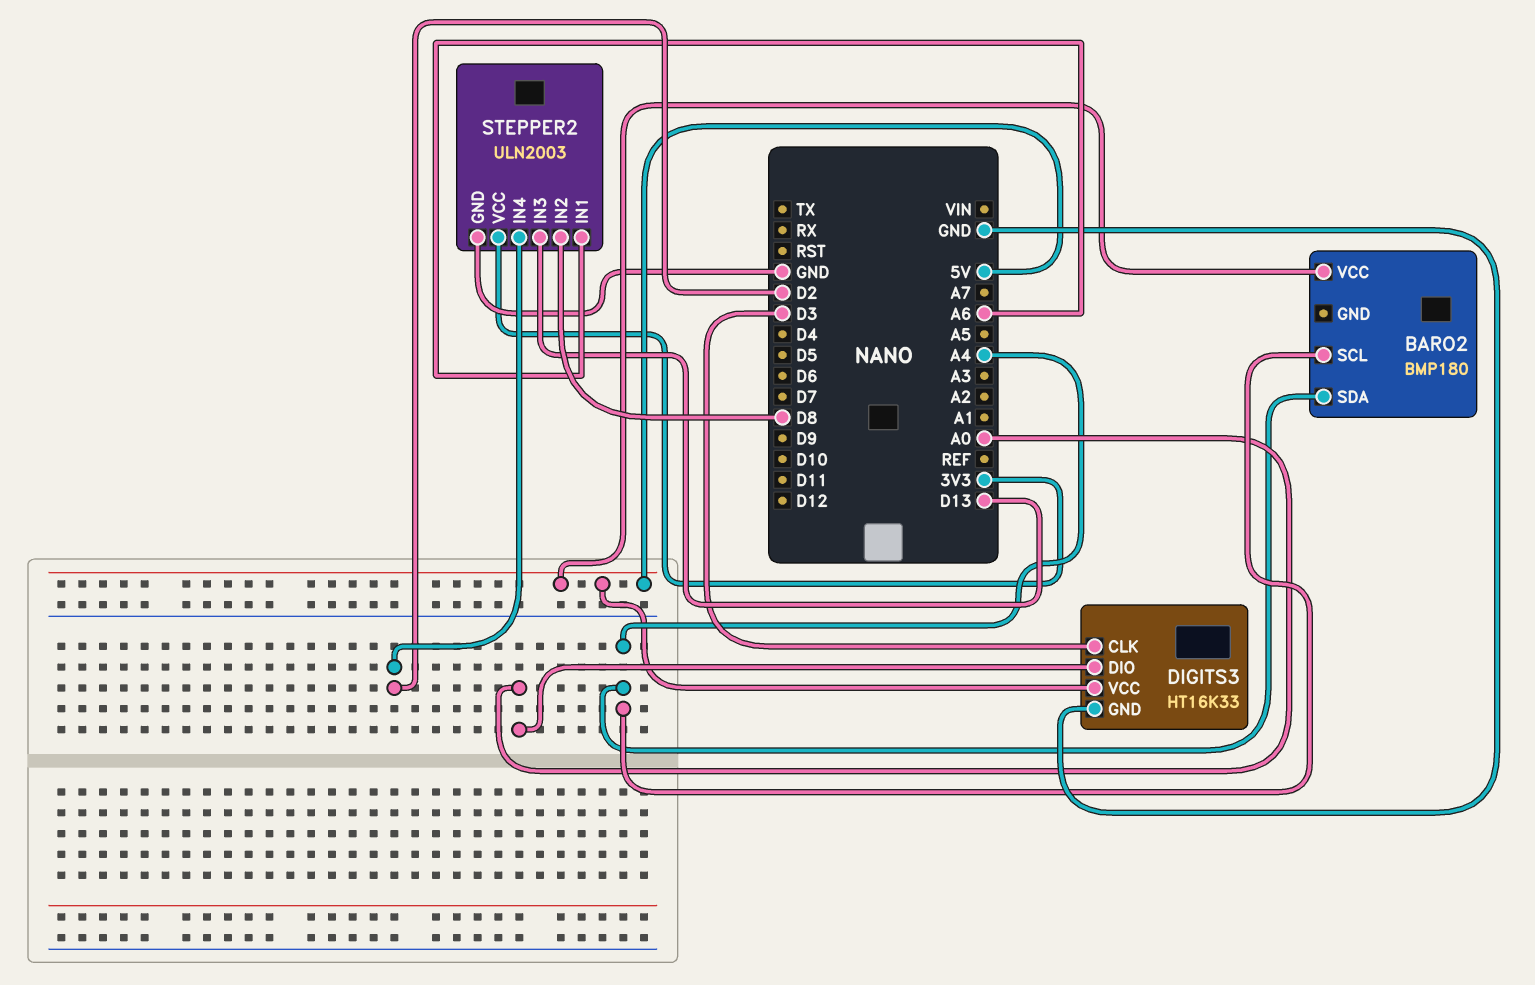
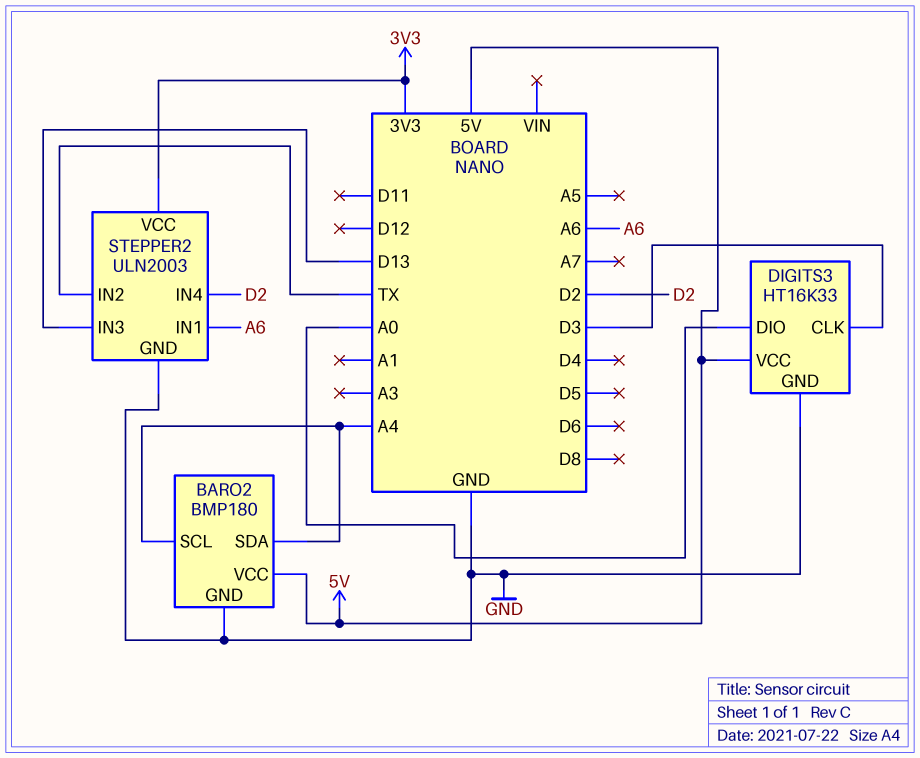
BARO2 pin GND: none -> GND
STEPPER2 pin IN2: D8 -> TX

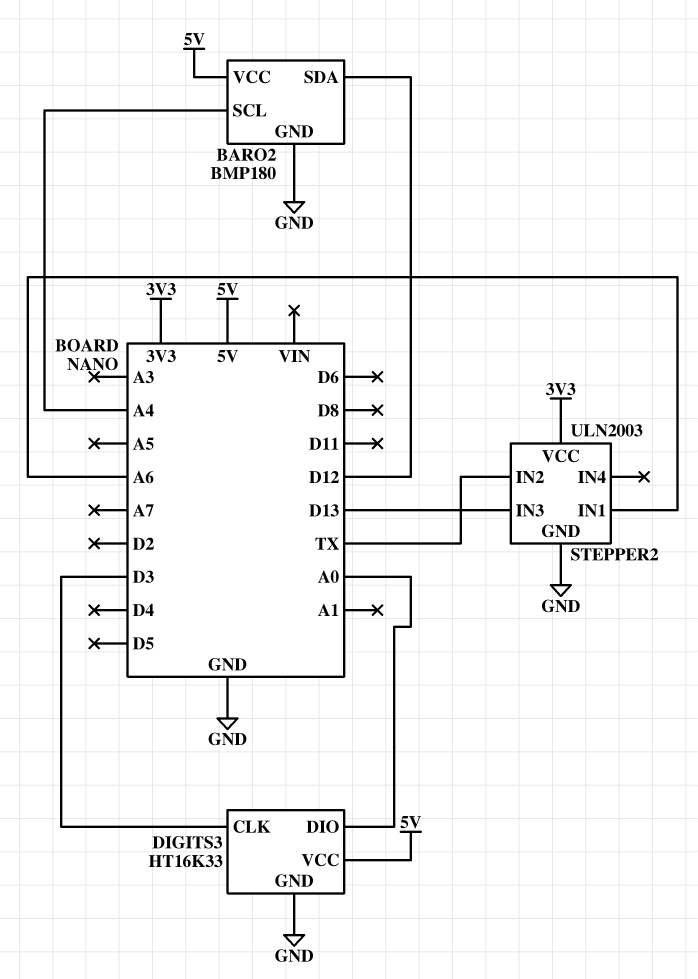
BARO2 pin SDA: A4 -> D12
STEPPER2 pin IN4: D2 -> none

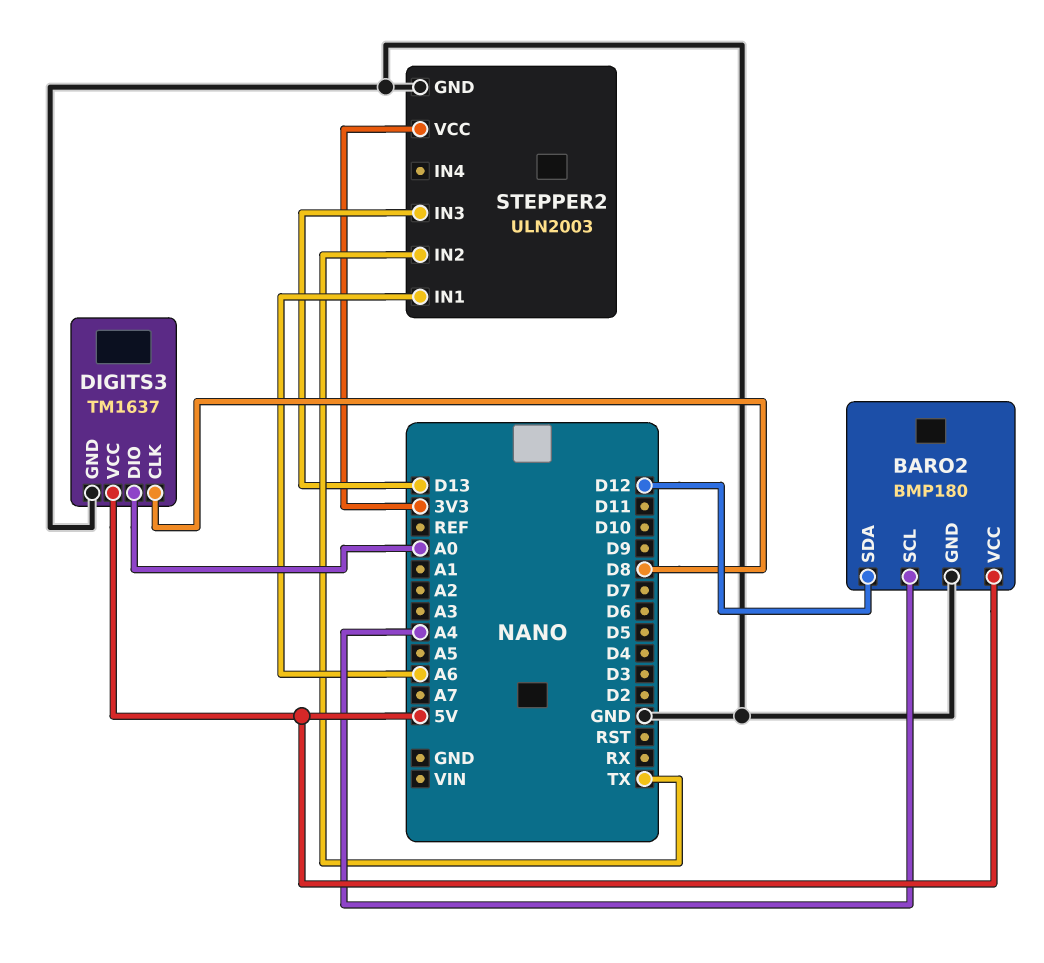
DIGITS3: HT16K33 -> TM1637
DIGITS3 pin CLK: D3 -> D8

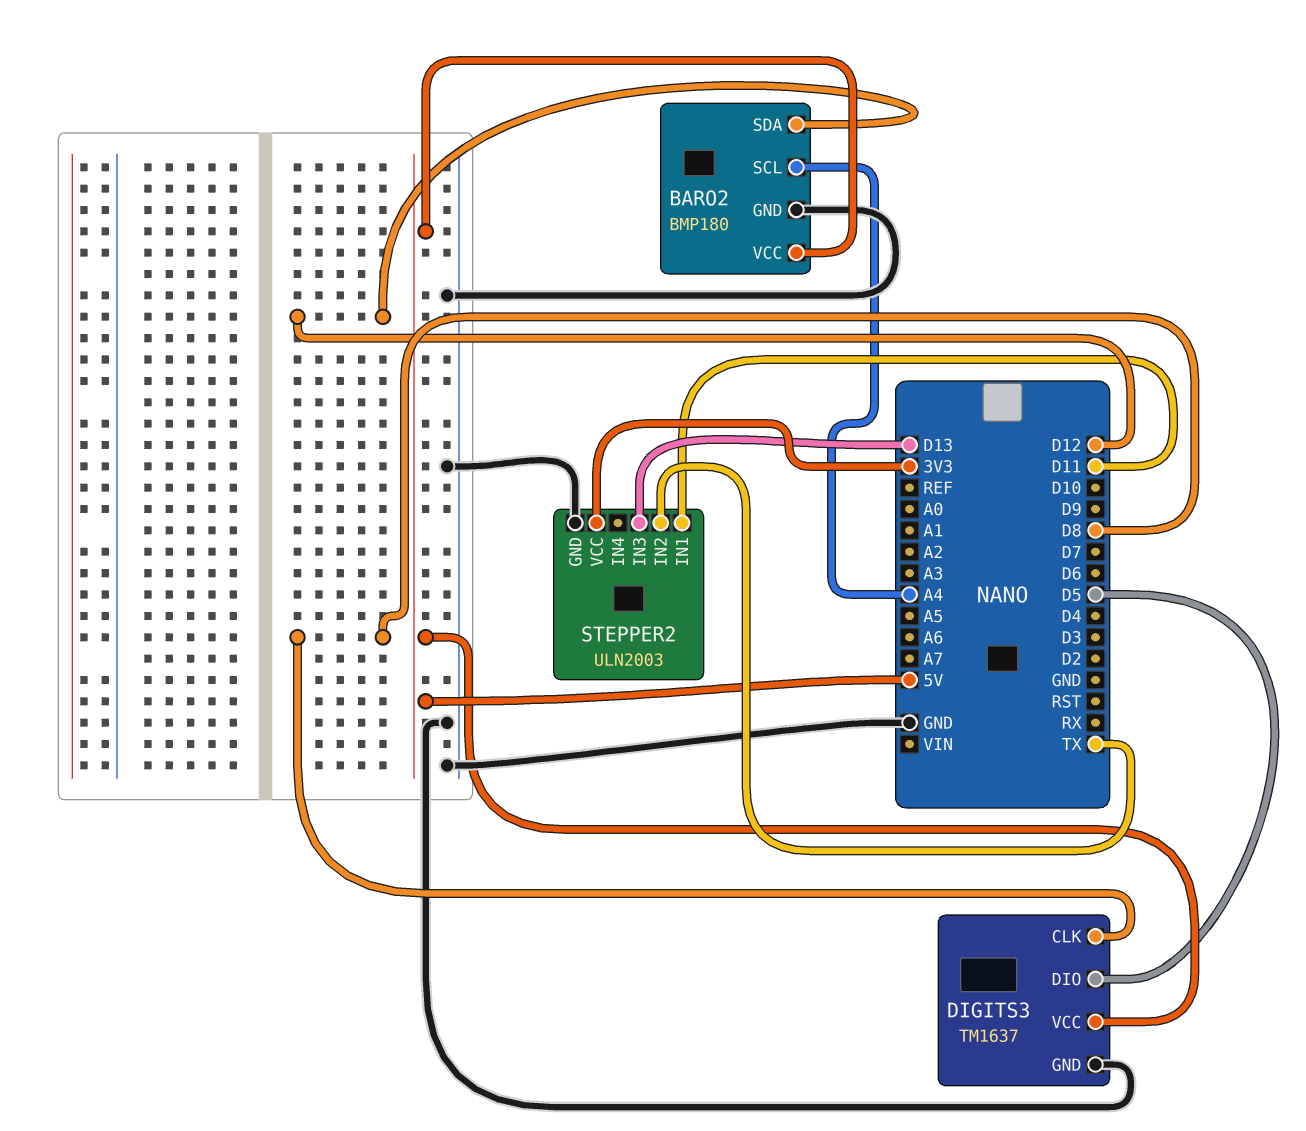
DIGITS3 pin DIO: A0 -> D5
STEPPER2 pin IN1: A6 -> D11

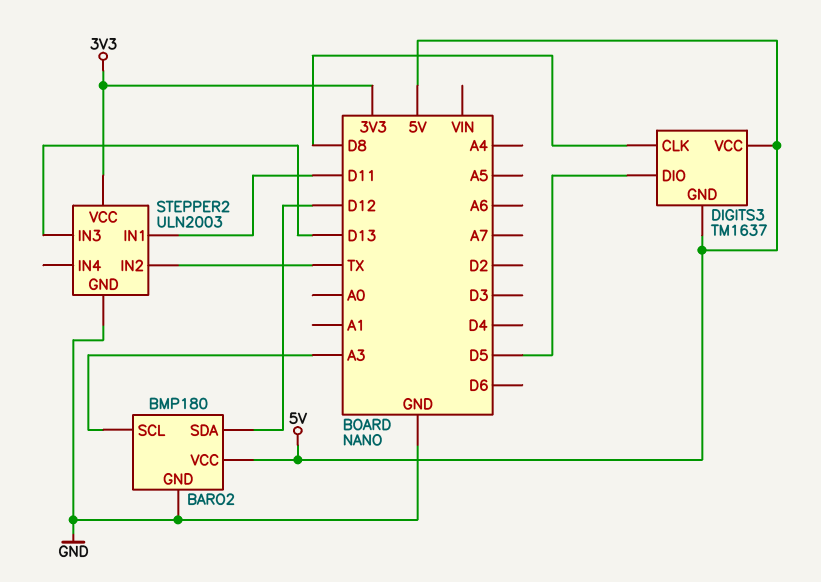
BARO2 pin SCL: A4 -> A3
DIGITS3 pin GND: GND -> 5V

